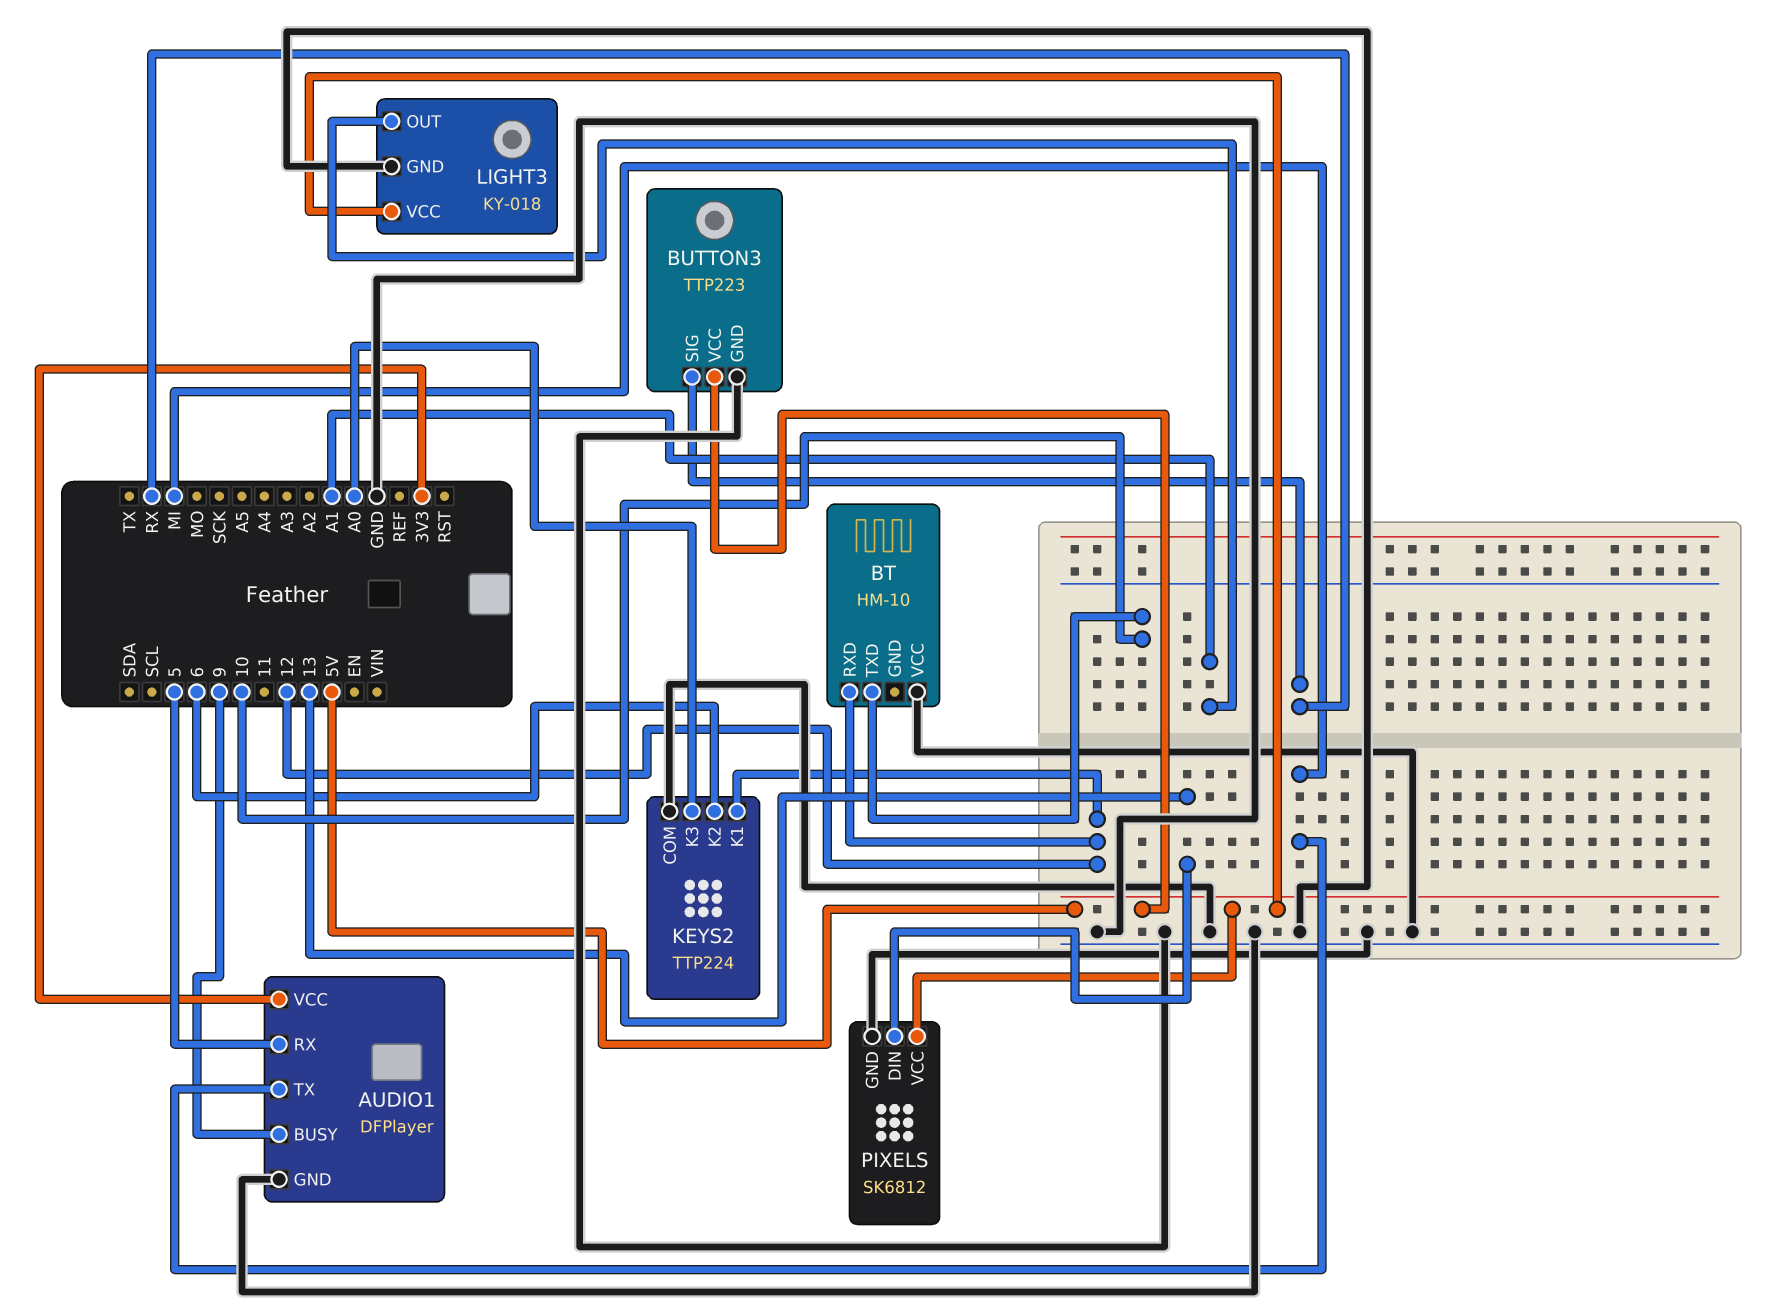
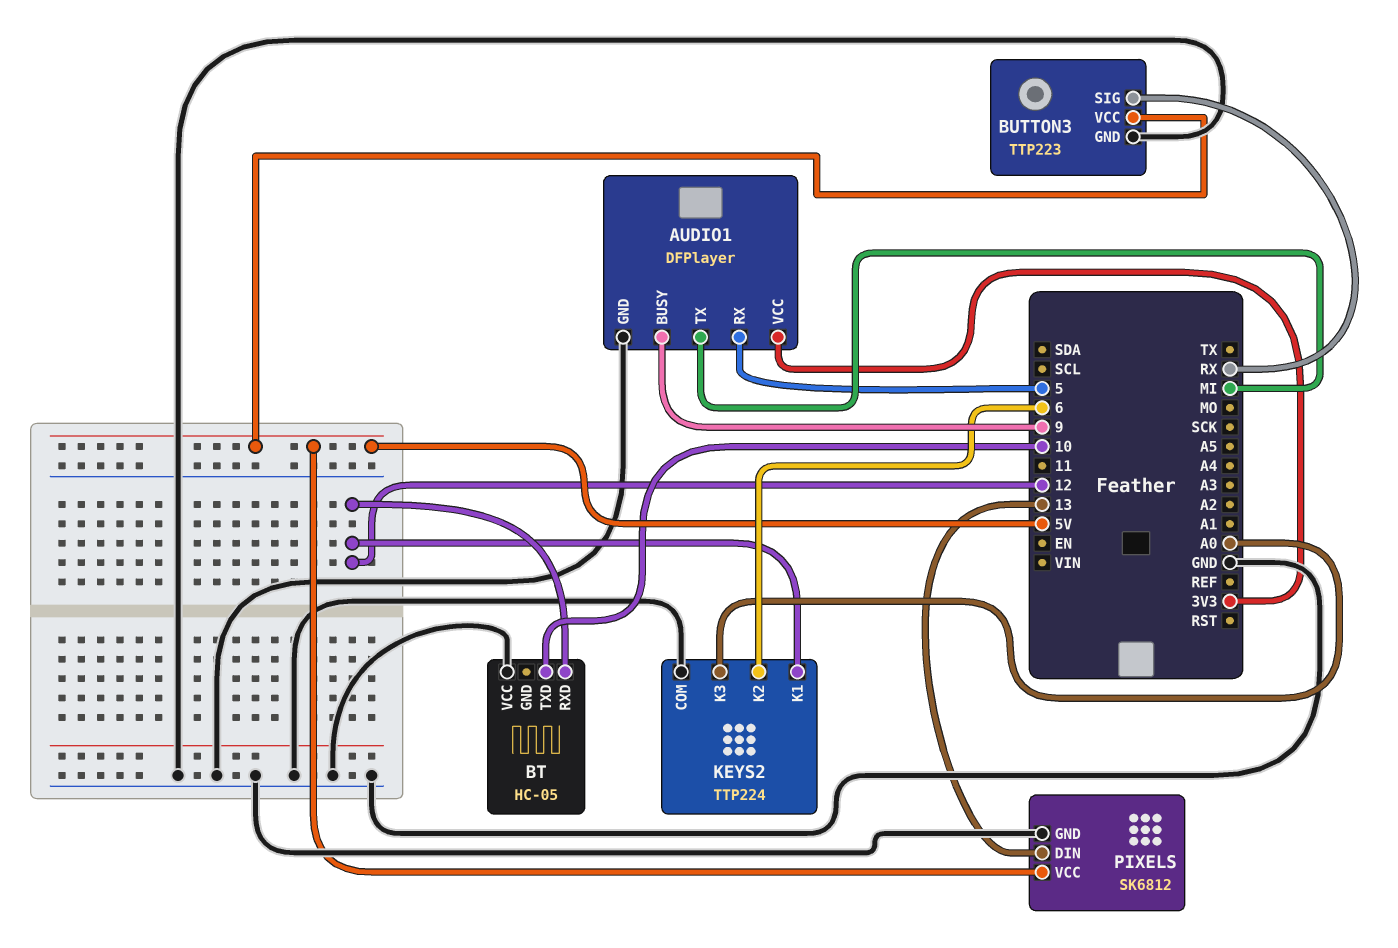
BT: HM-10 -> HC-05
LIGHT3: KY-018 -> none
LIGHT3 pin GND: GND -> none
LIGHT3 pin OUT: A1 -> none
LIGHT3 pin VCC: 5V -> none

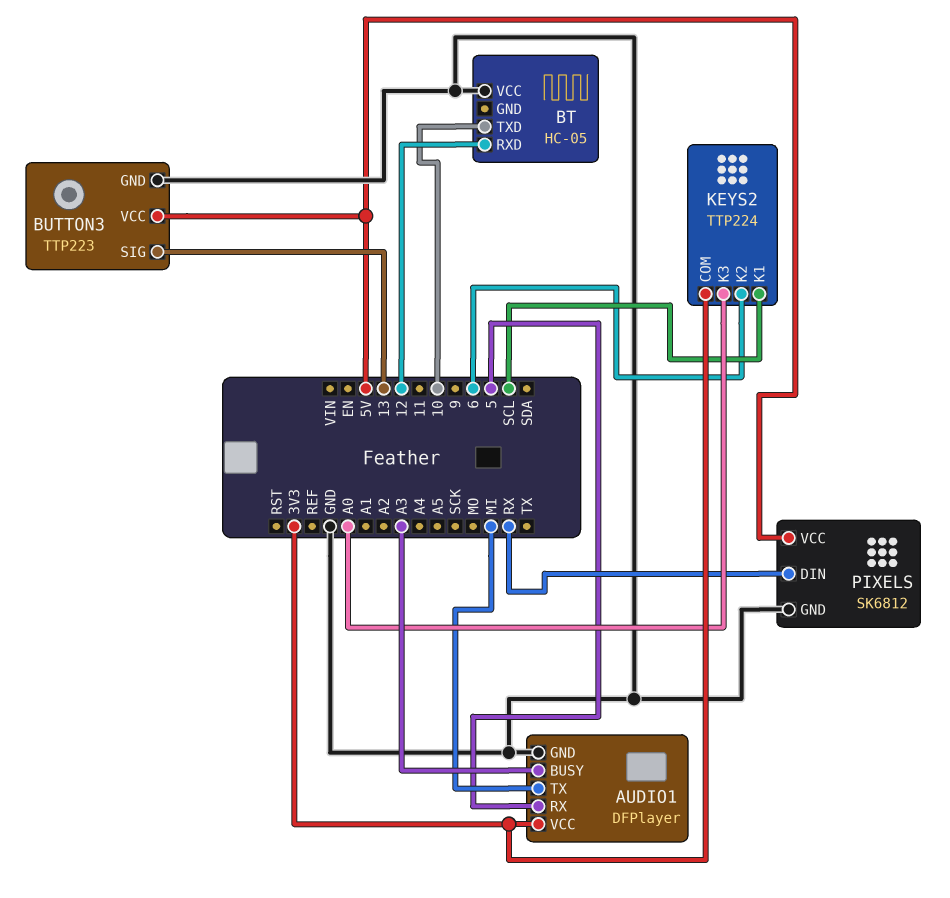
AUDIO1 pin BUSY: 9 -> A3
BUTTON3 pin SIG: RX -> 13
KEYS2 pin COM: GND -> 3V3
KEYS2 pin K1: 12 -> SCL
PIXELS pin DIN: 13 -> RX

